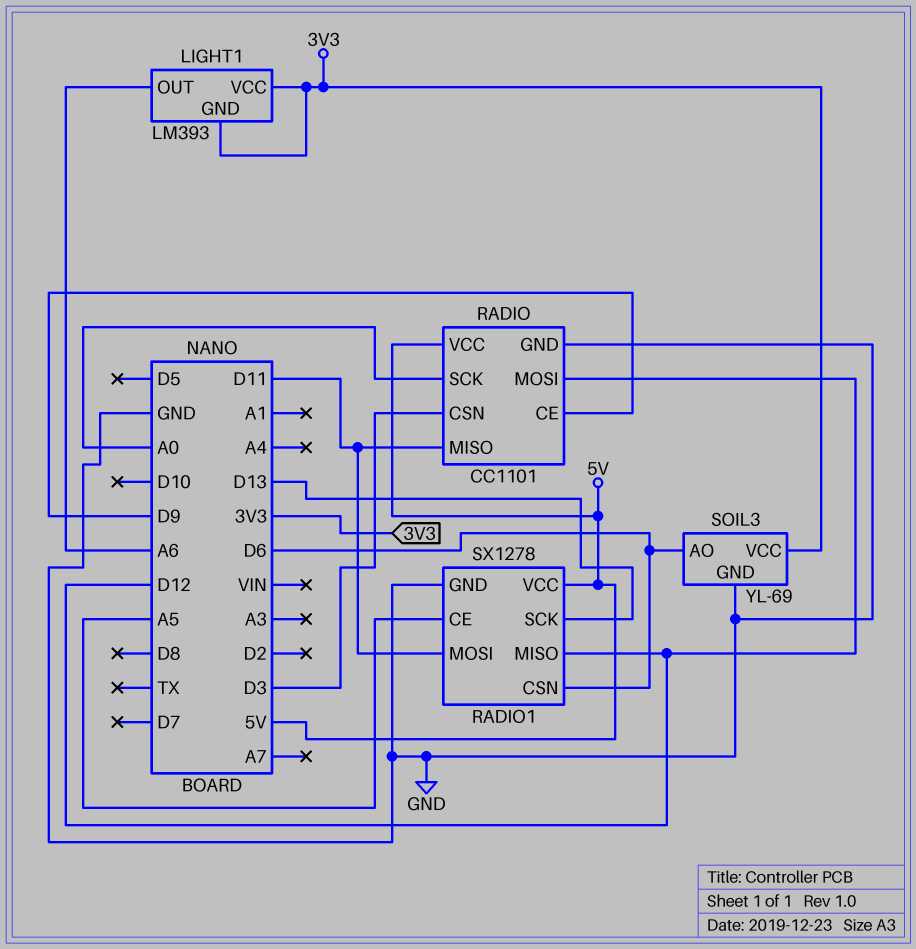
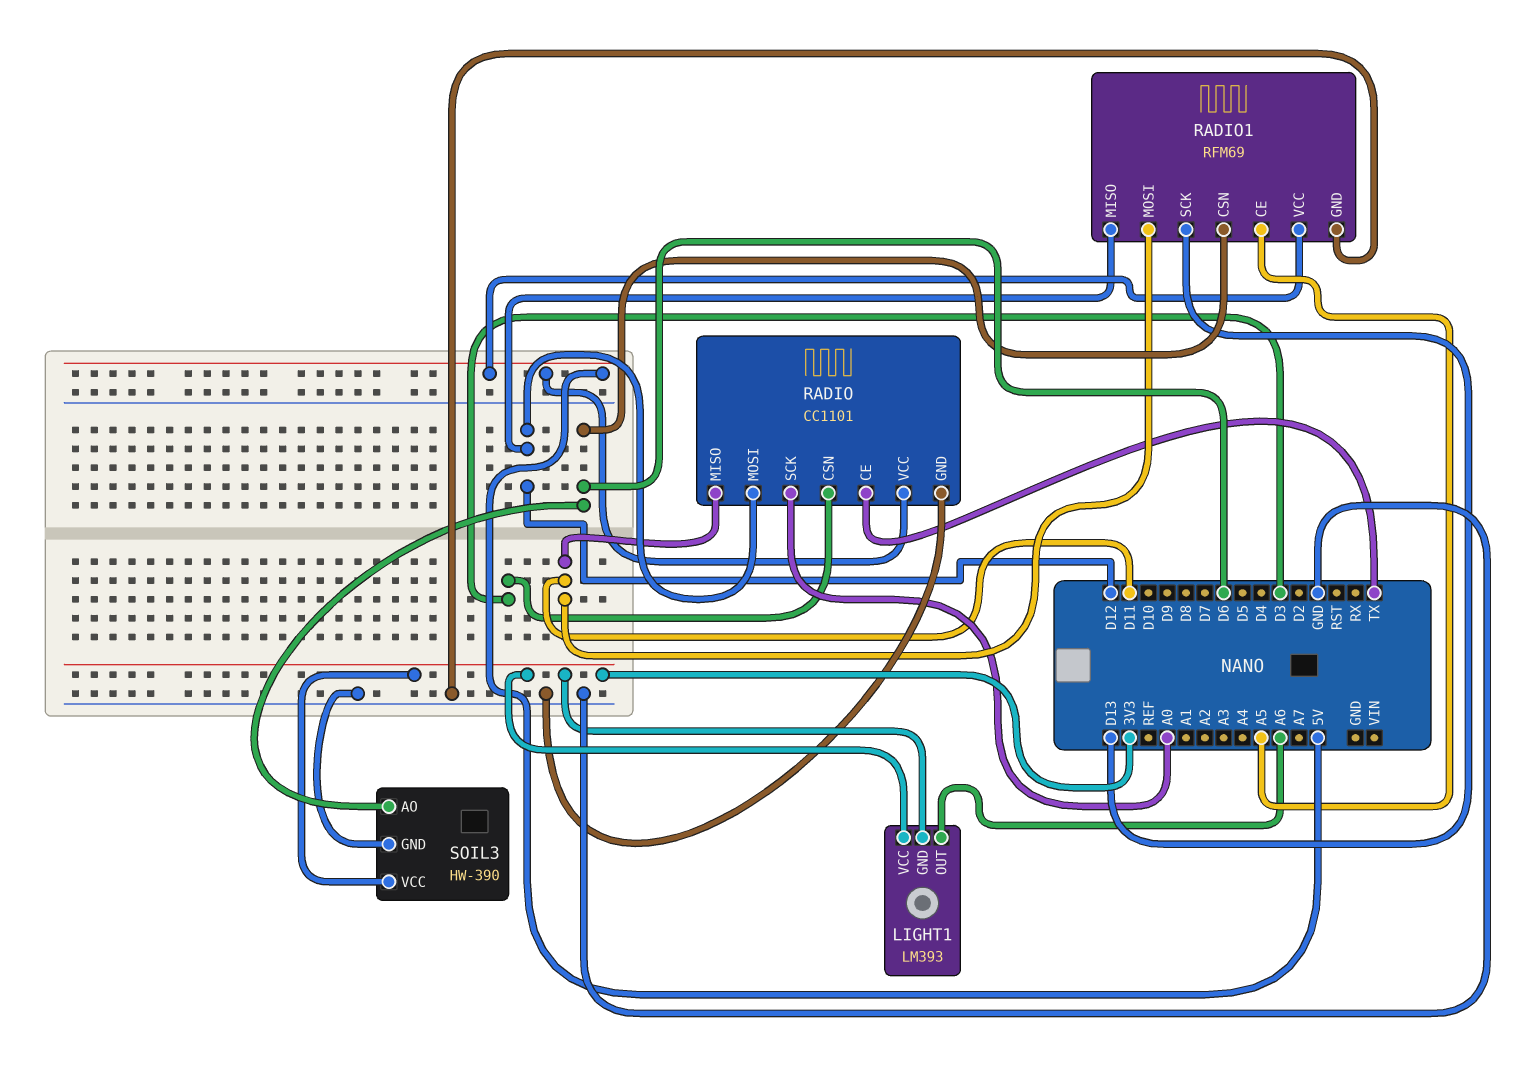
RADIO pin CE: D9 -> TX
RADIO1: SX1278 -> RFM69
SOIL3: YL-69 -> HW-390

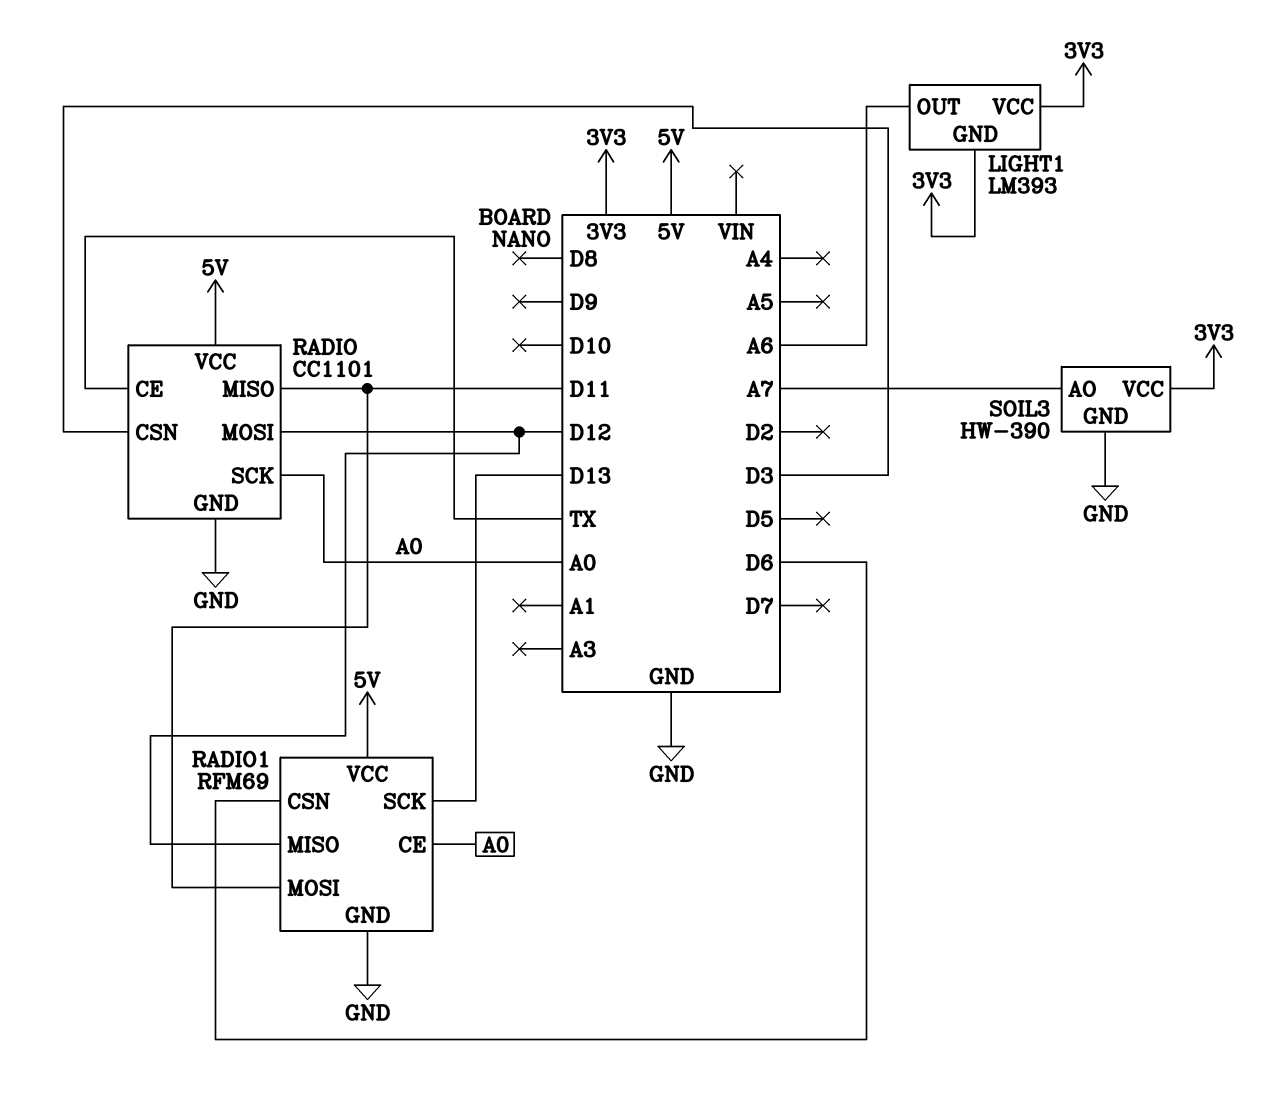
RADIO1 pin CE: A5 -> A0
SOIL3 pin AO: D6 -> A7

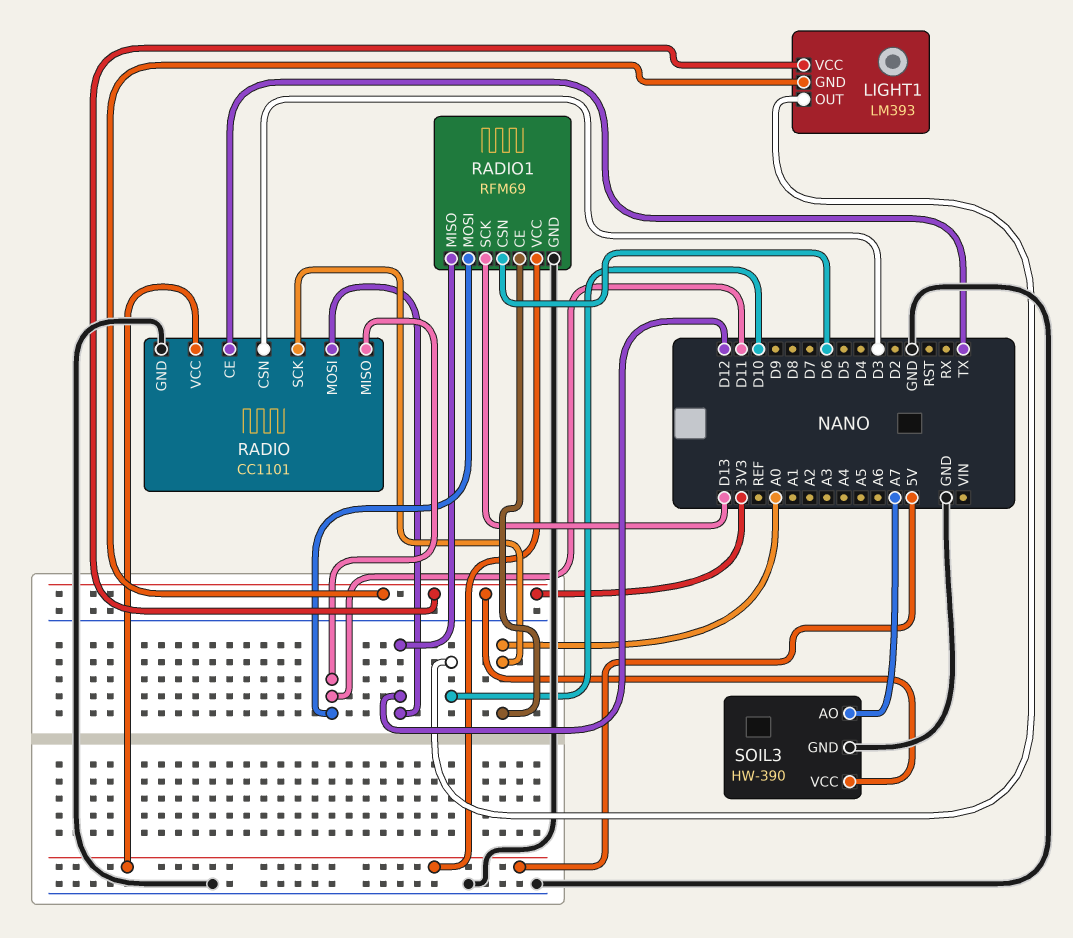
LIGHT1 pin OUT: A6 -> D10

